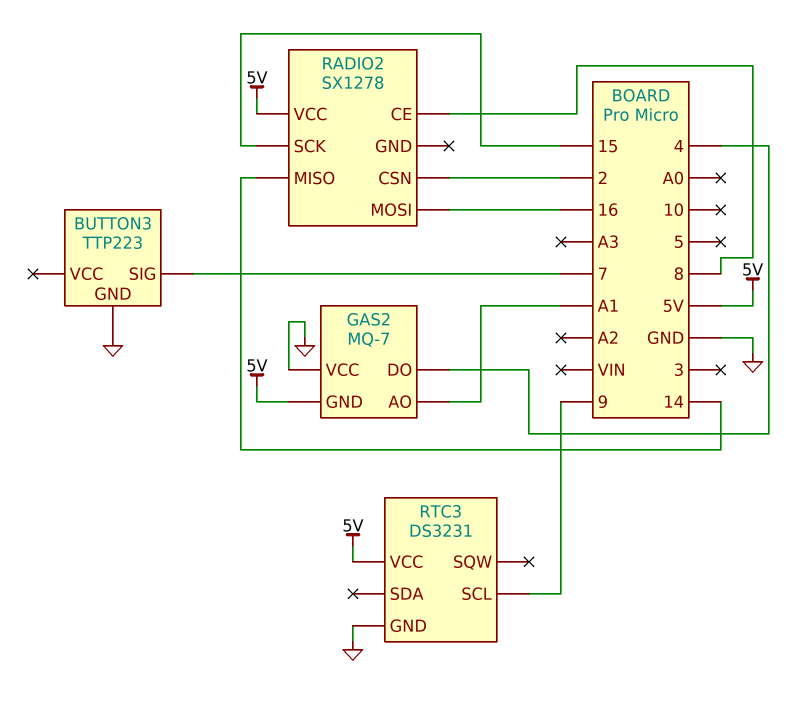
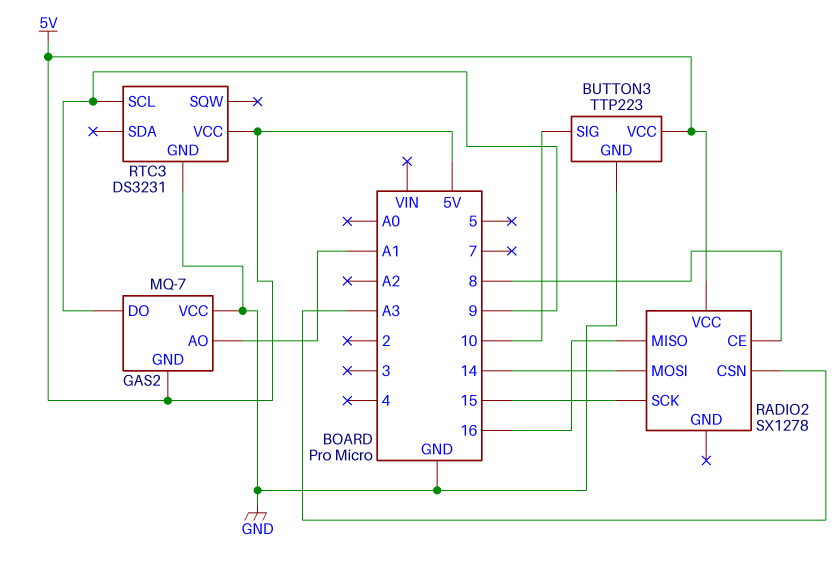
BUTTON3 pin SIG: 7 -> 10
BUTTON3 pin VCC: none -> 5V
GAS2 pin DO: 4 -> 9
RADIO2 pin CSN: 2 -> A3
RADIO2 pin MISO: 14 -> 16
RADIO2 pin MOSI: 16 -> 14

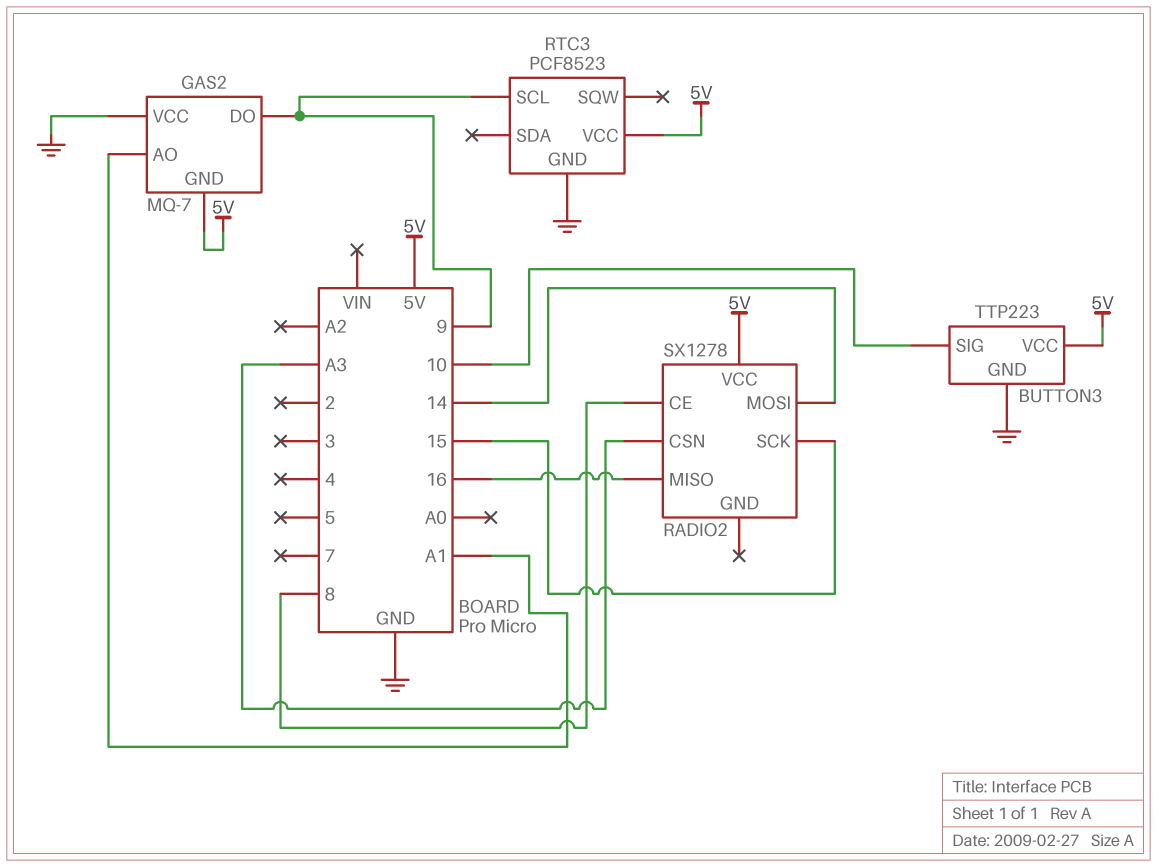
RTC3: DS3231 -> PCF8523

